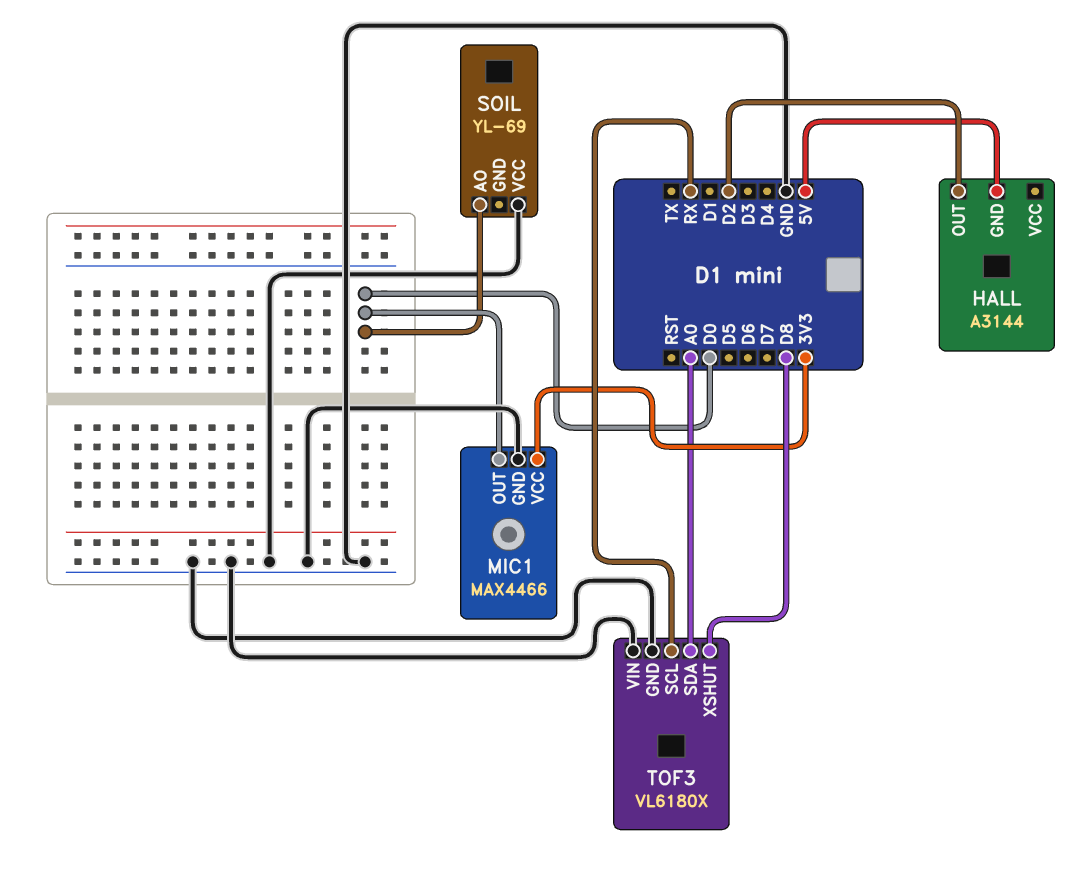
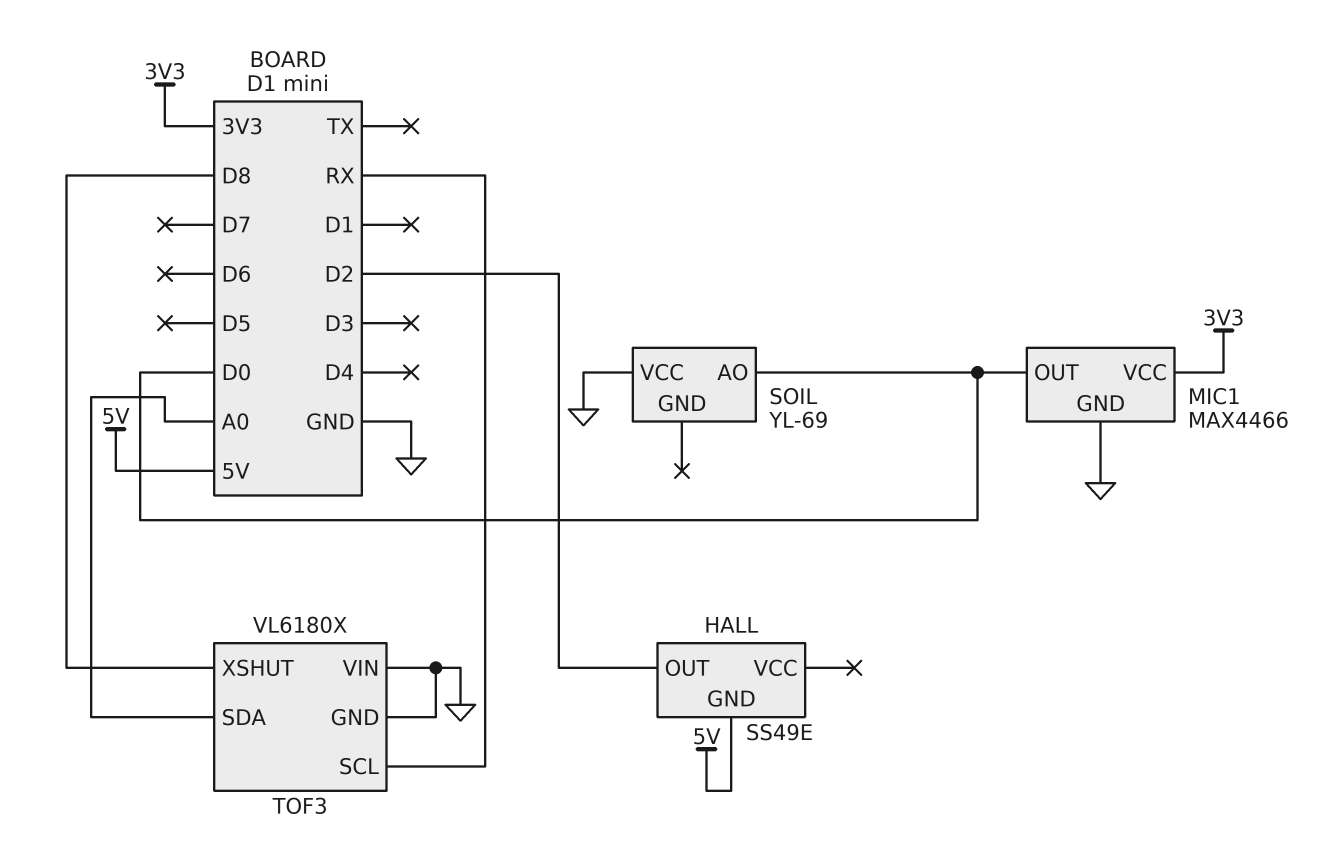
HALL: A3144 -> SS49E

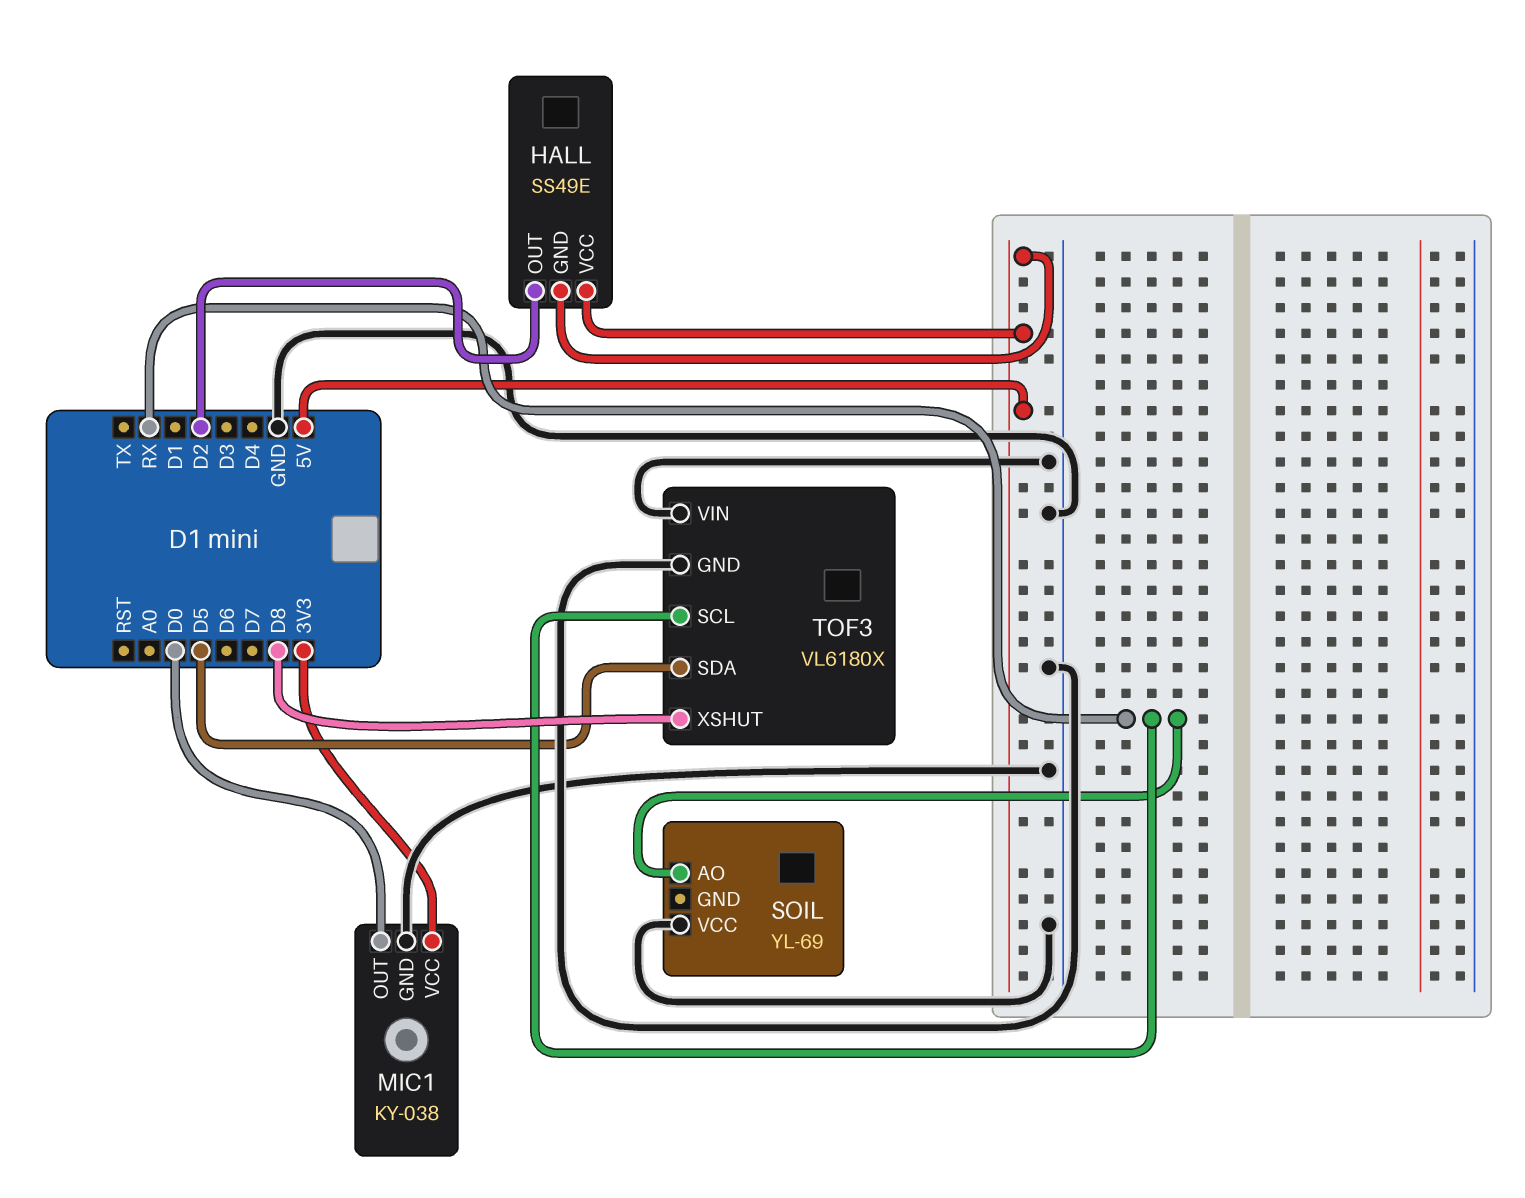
HALL pin VCC: none -> 5V
MIC1: MAX4466 -> KY-038
SOIL pin AO: D0 -> RX
TOF3 pin SDA: A0 -> D5

